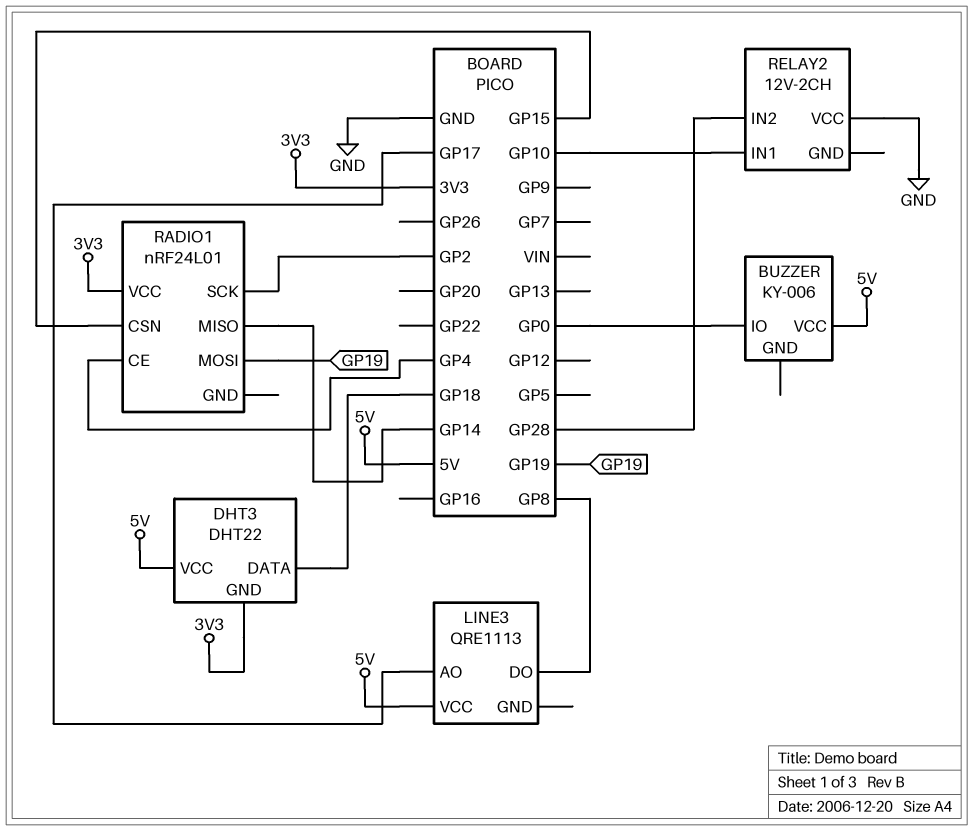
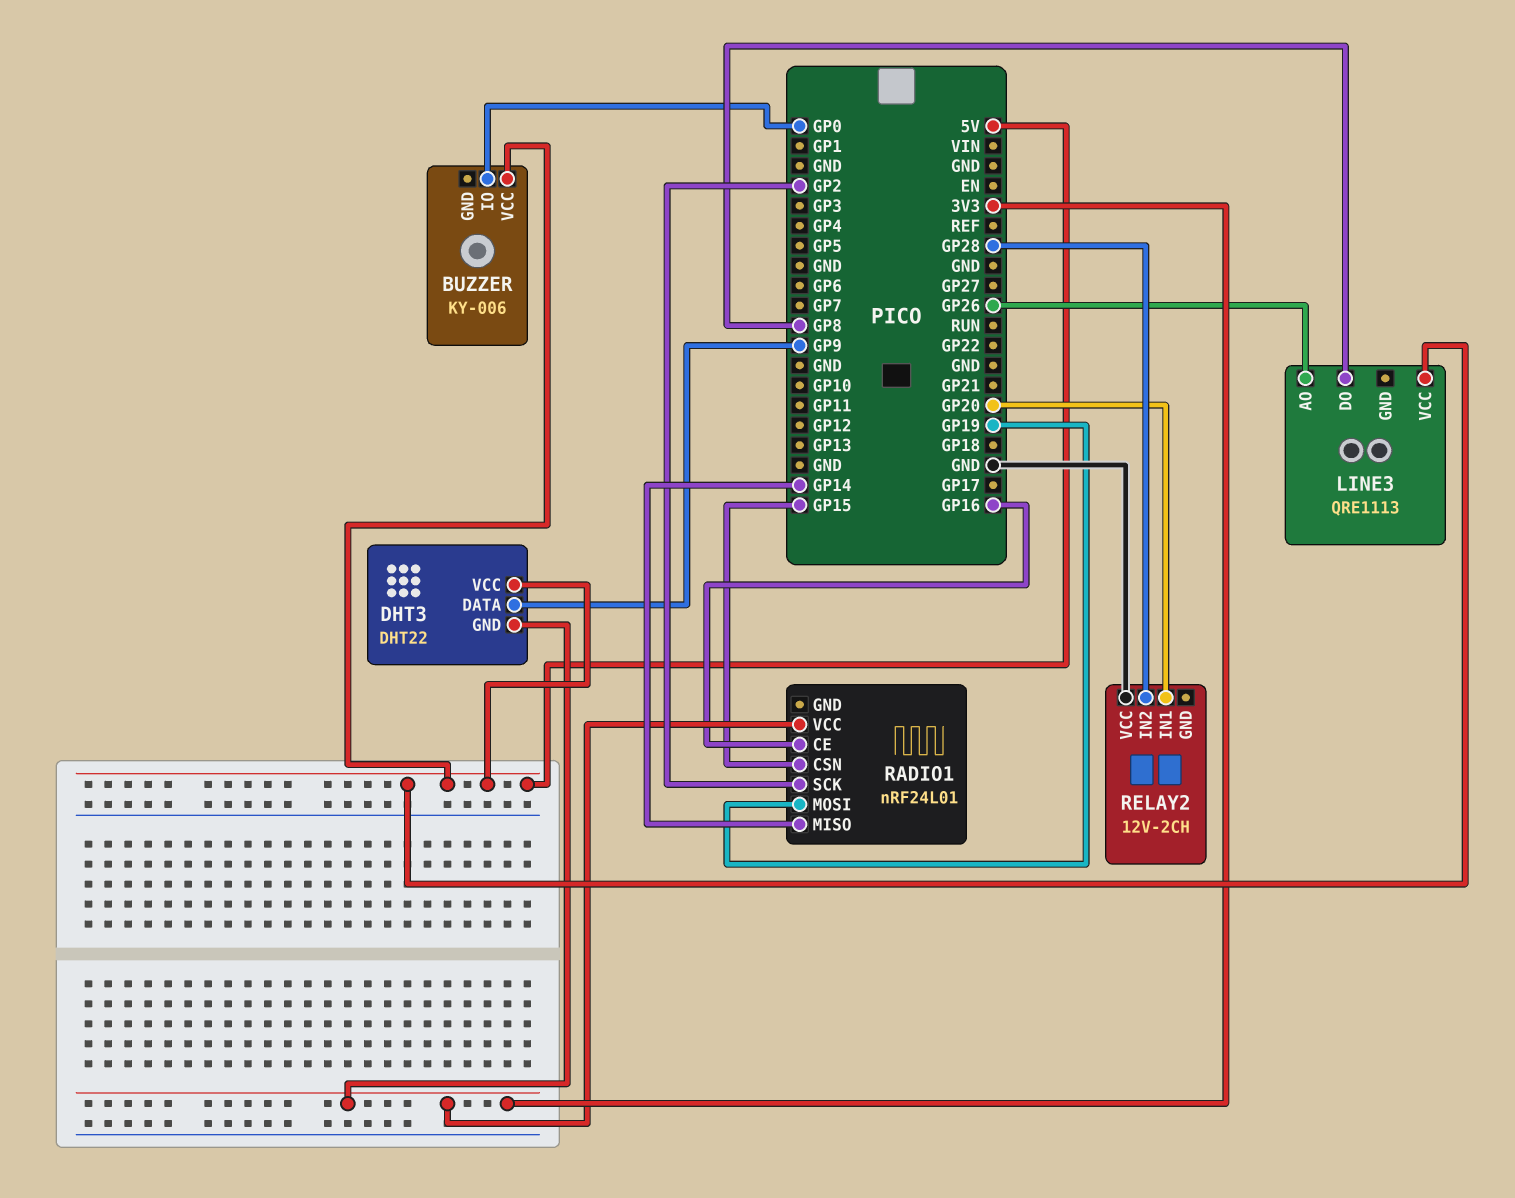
DHT3 pin DATA: GP18 -> GP9
LINE3 pin AO: GP17 -> GP26
RADIO1 pin CE: GP4 -> GP16
RELAY2 pin IN1: GP10 -> GP20

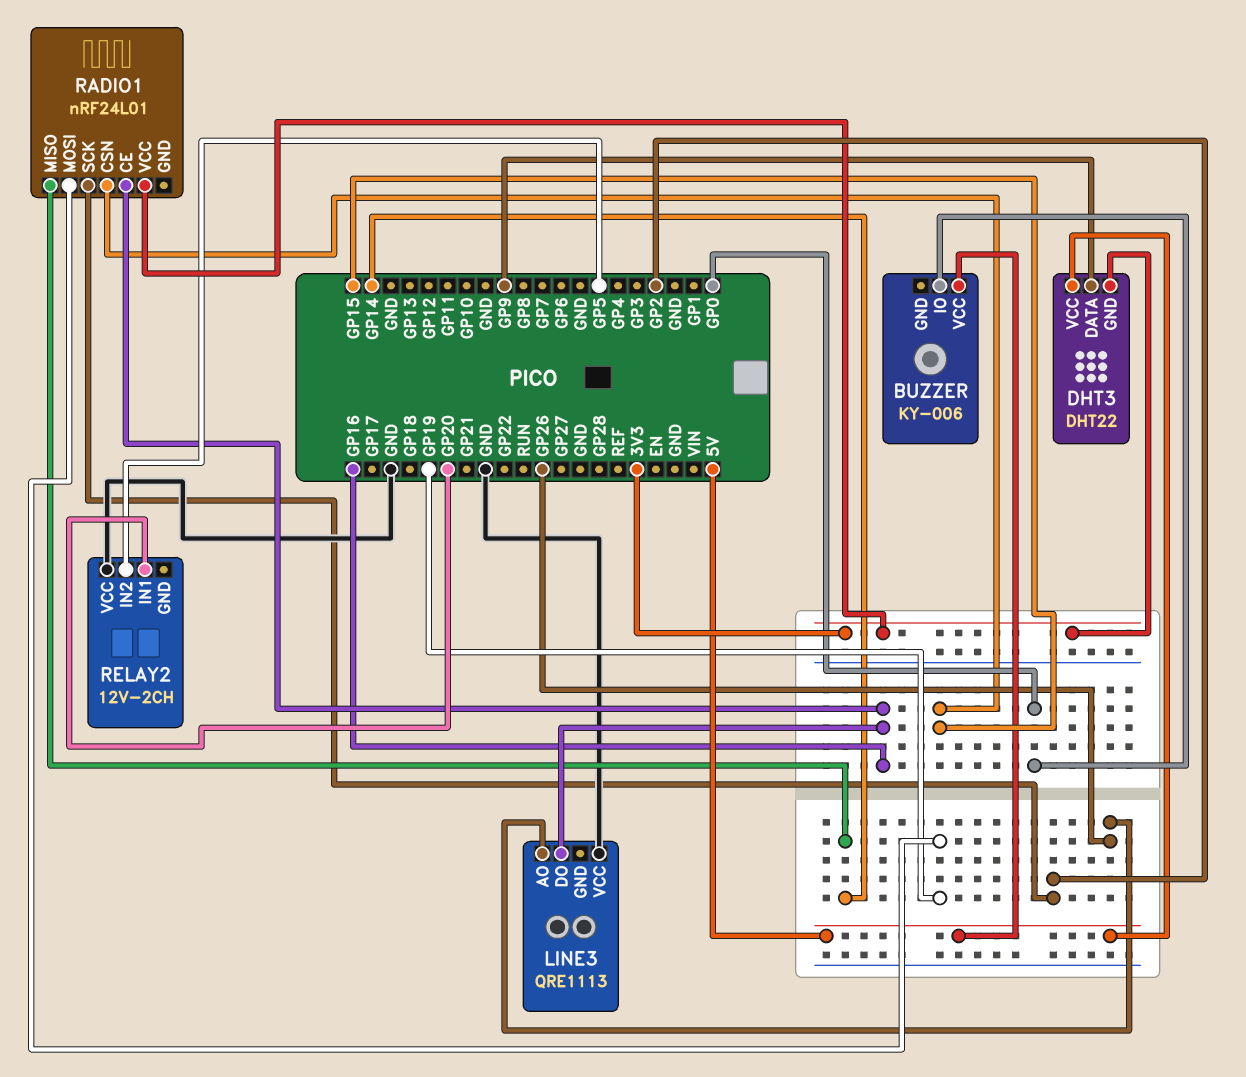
LINE3 pin DO: GP8 -> GP16
LINE3 pin VCC: 5V -> GND
RELAY2 pin IN2: GP28 -> GP5

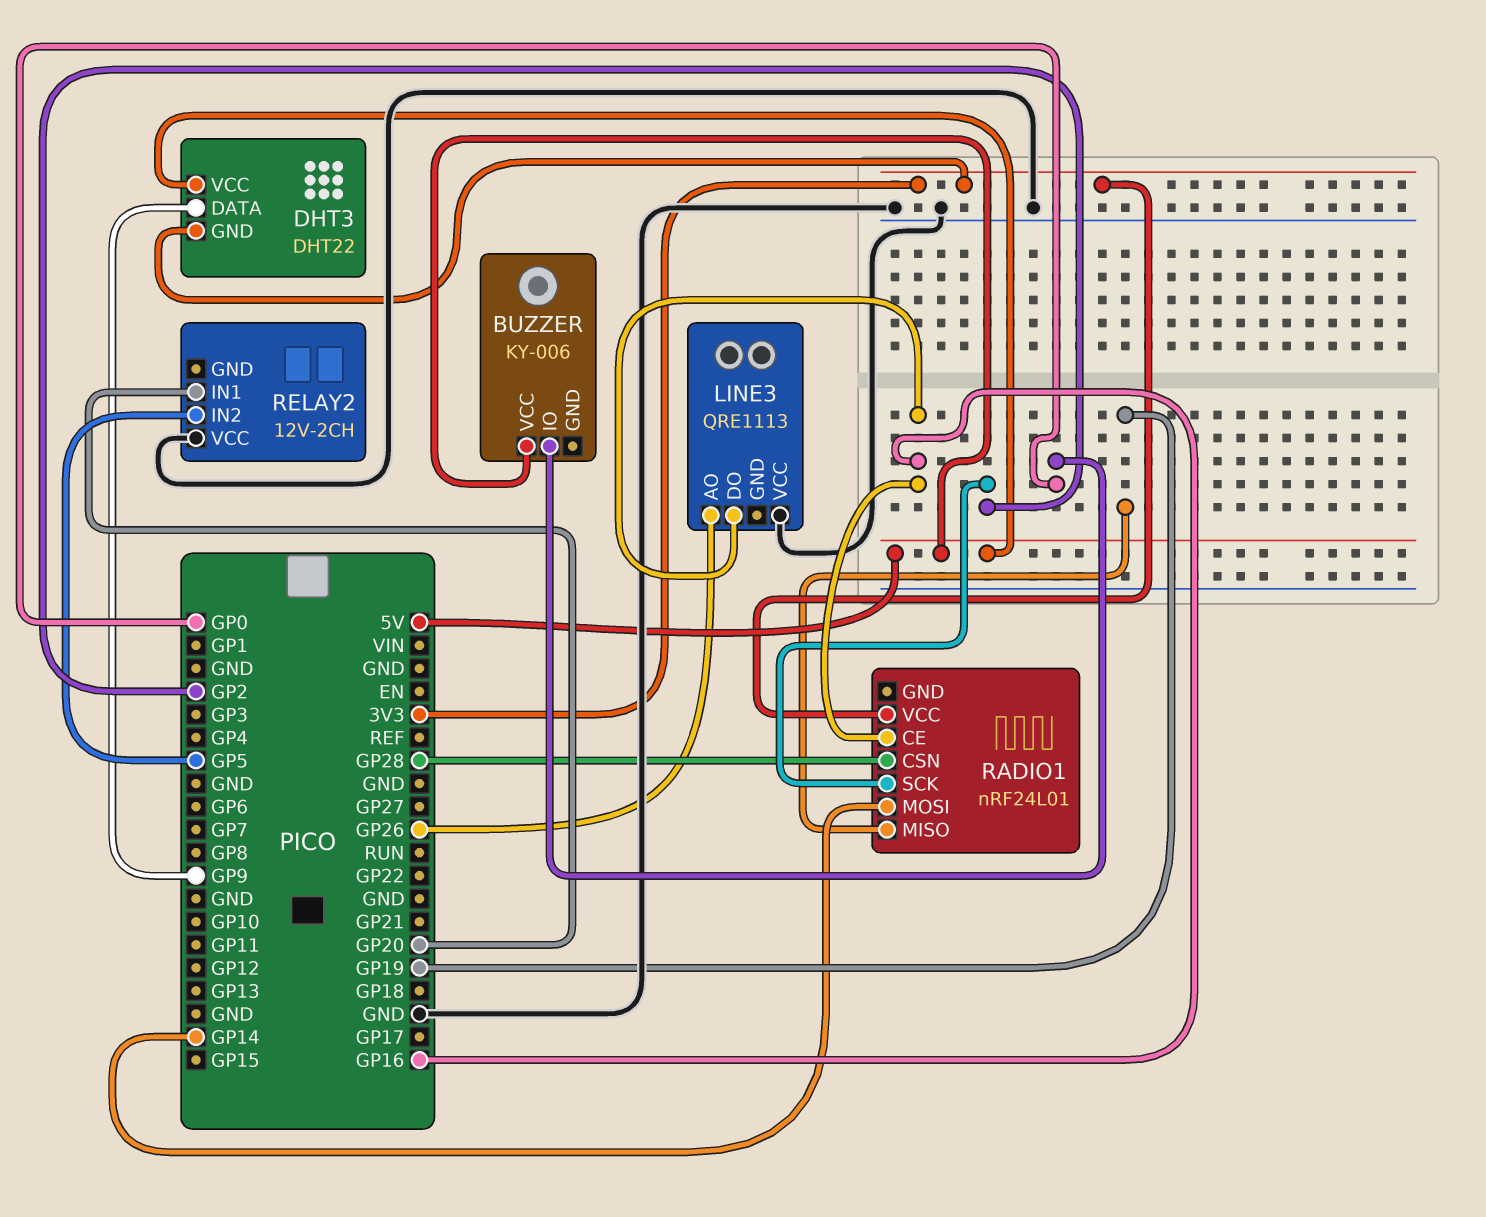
RADIO1 pin CSN: GP15 -> GP28
RADIO1 pin MISO: GP14 -> GP19
RADIO1 pin MOSI: GP19 -> GP14

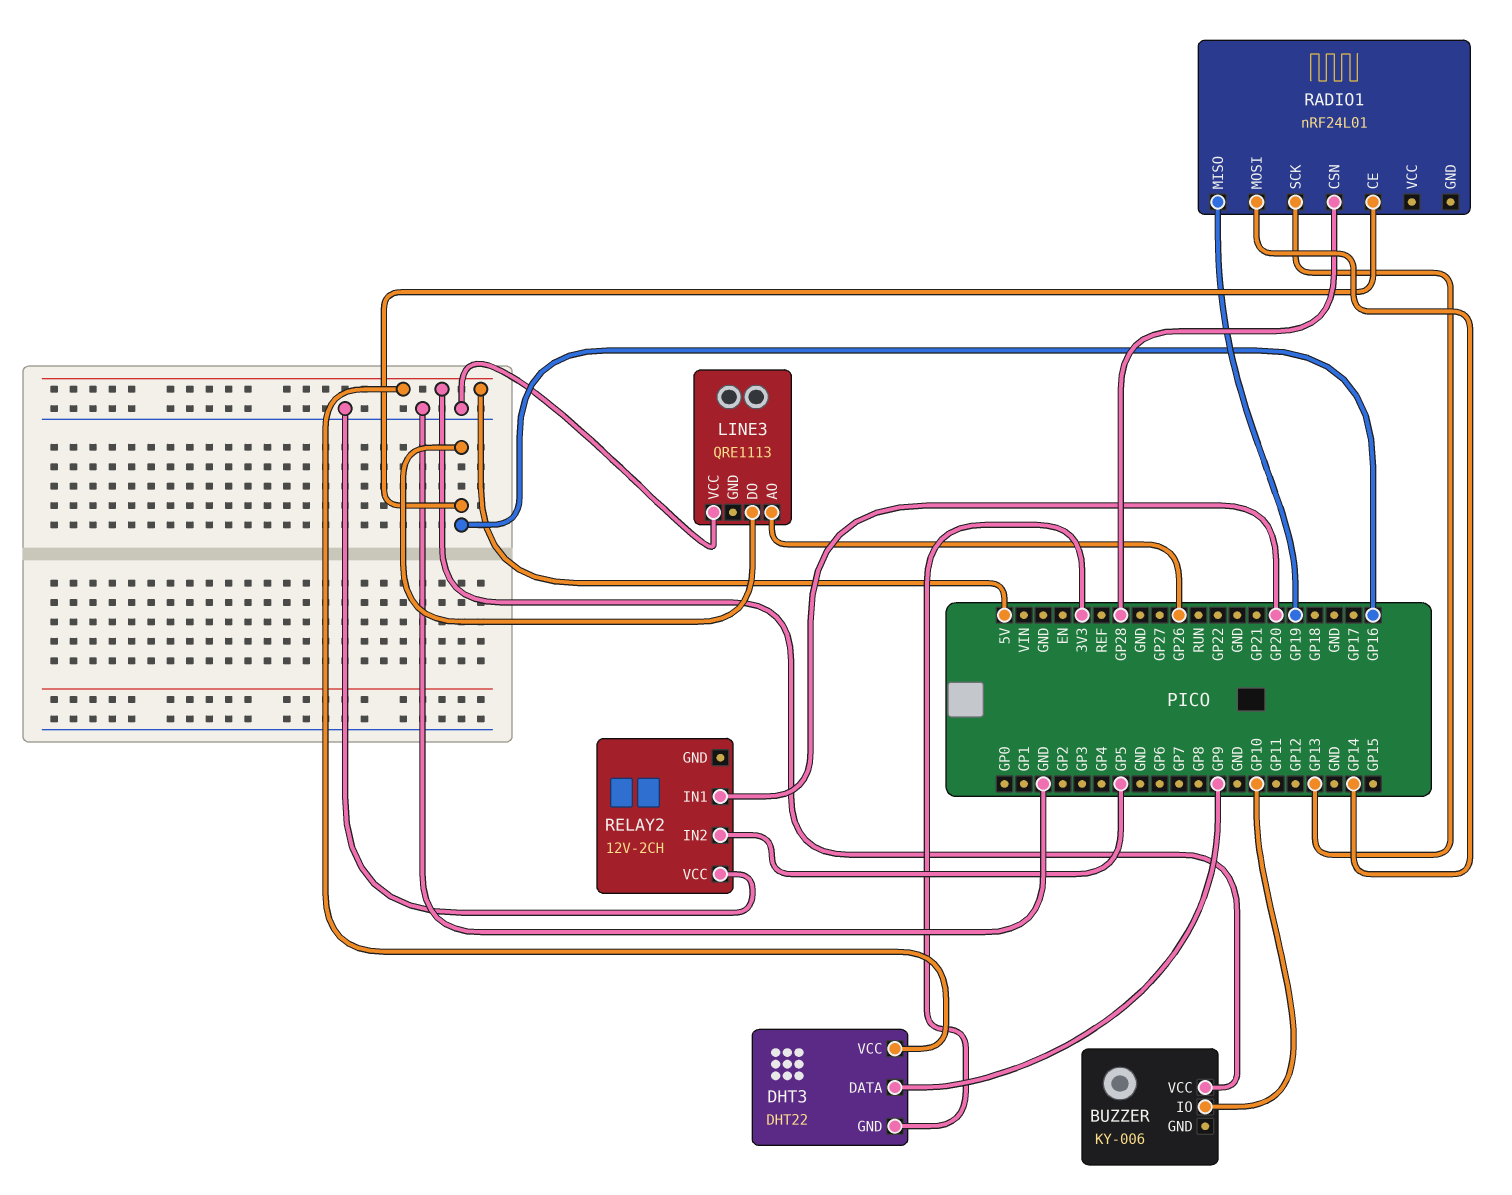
BUZZER pin IO: GP0 -> GP10
RADIO1 pin SCK: GP2 -> GP13
RADIO1 pin VCC: 3V3 -> none

